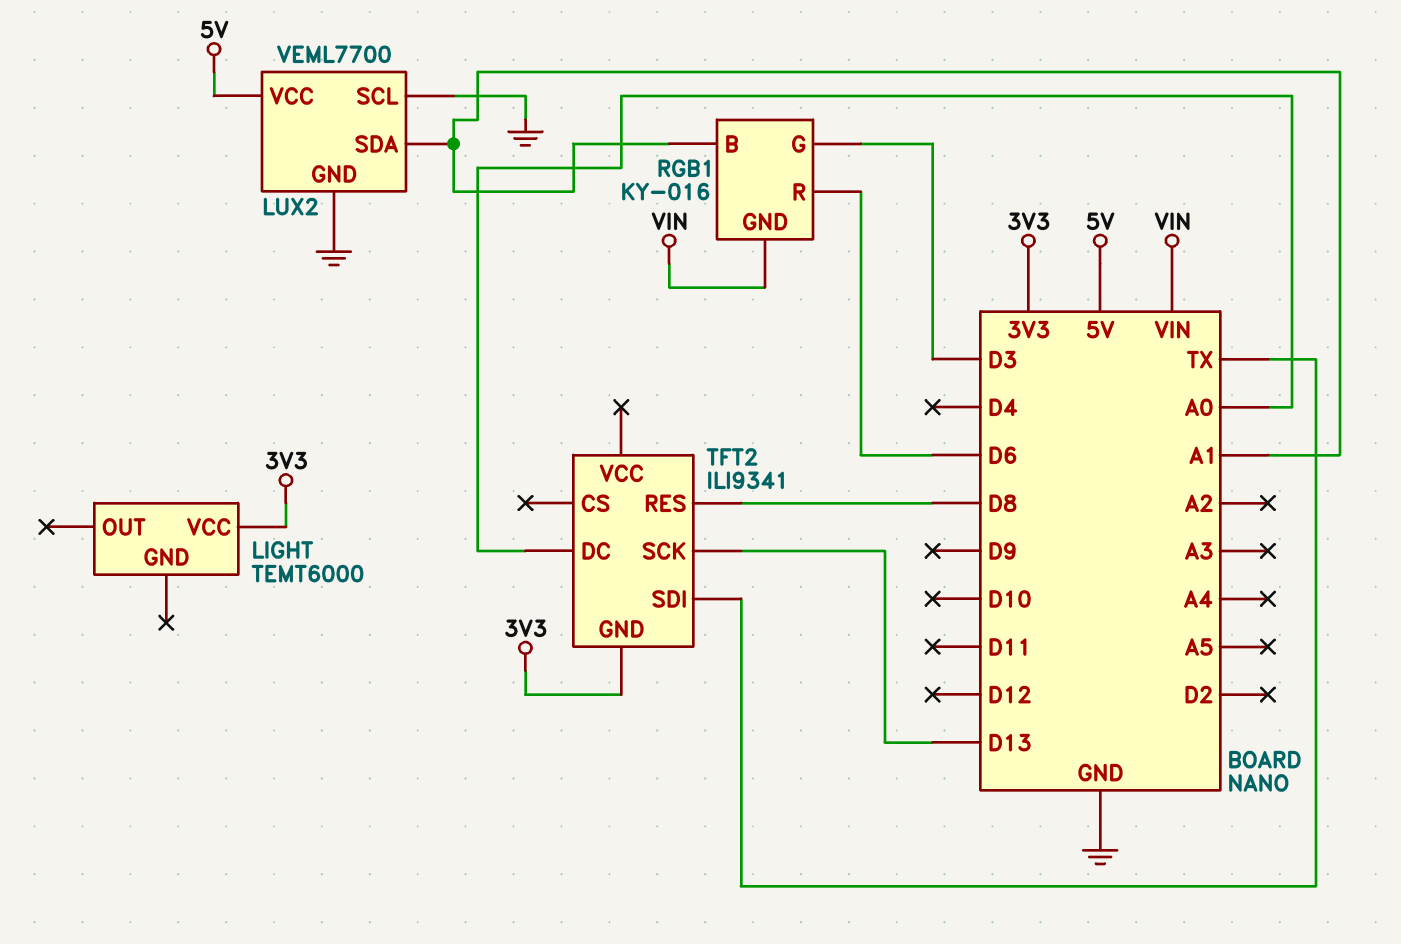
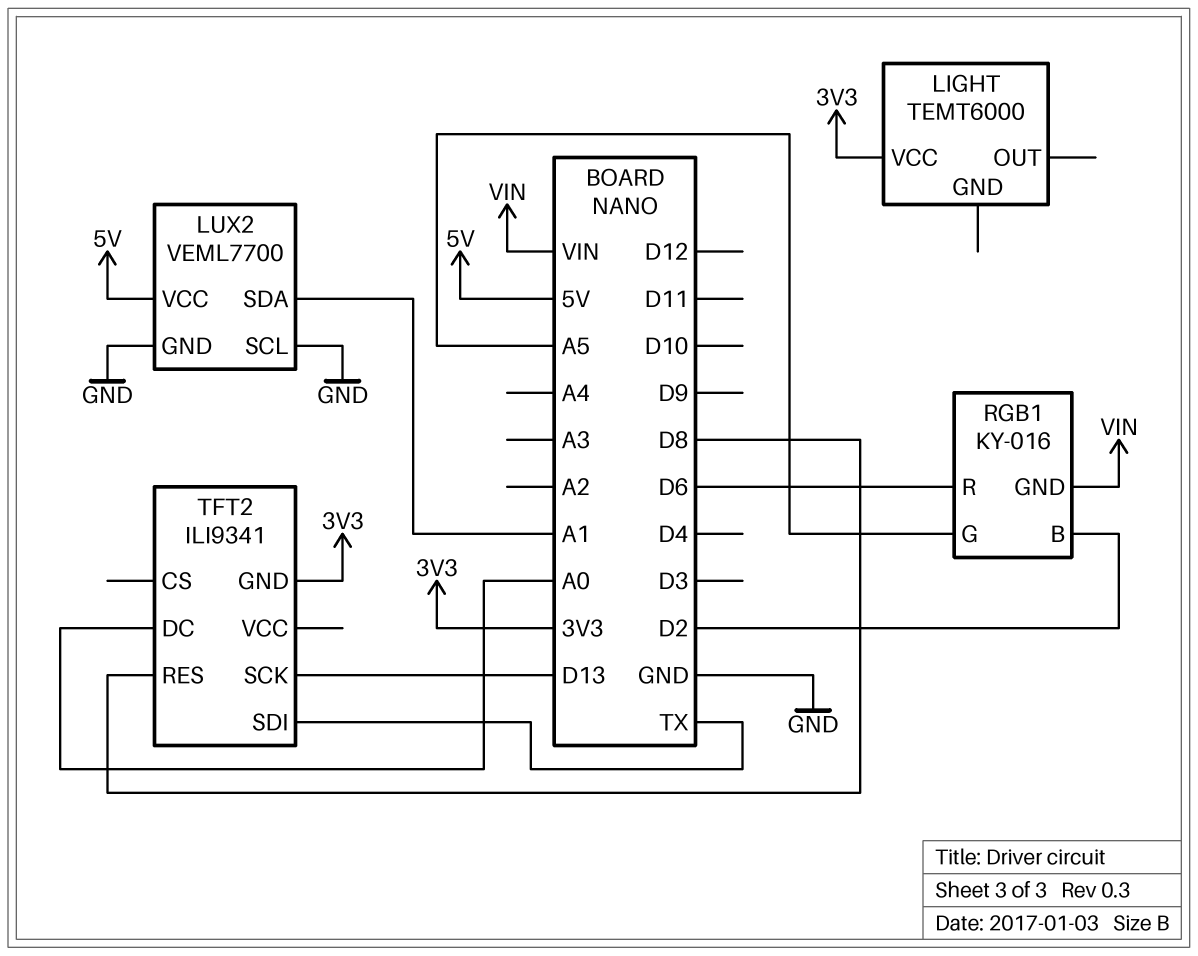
RGB1 pin B: A1 -> D2
RGB1 pin G: D3 -> A5

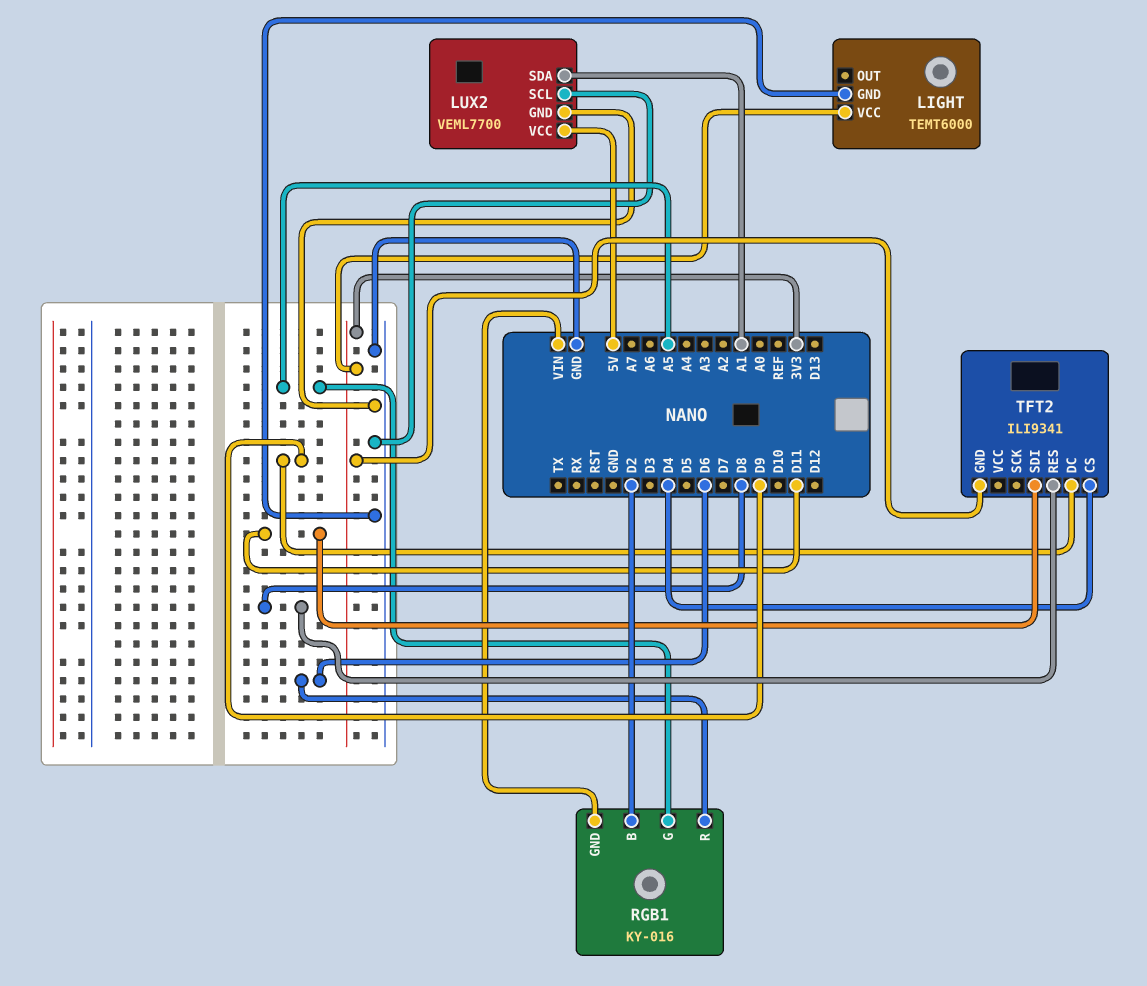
LIGHT pin GND: none -> GND
TFT2 pin CS: none -> D4
TFT2 pin DC: A0 -> D9
TFT2 pin SCK: D13 -> none
TFT2 pin SDI: TX -> D11

